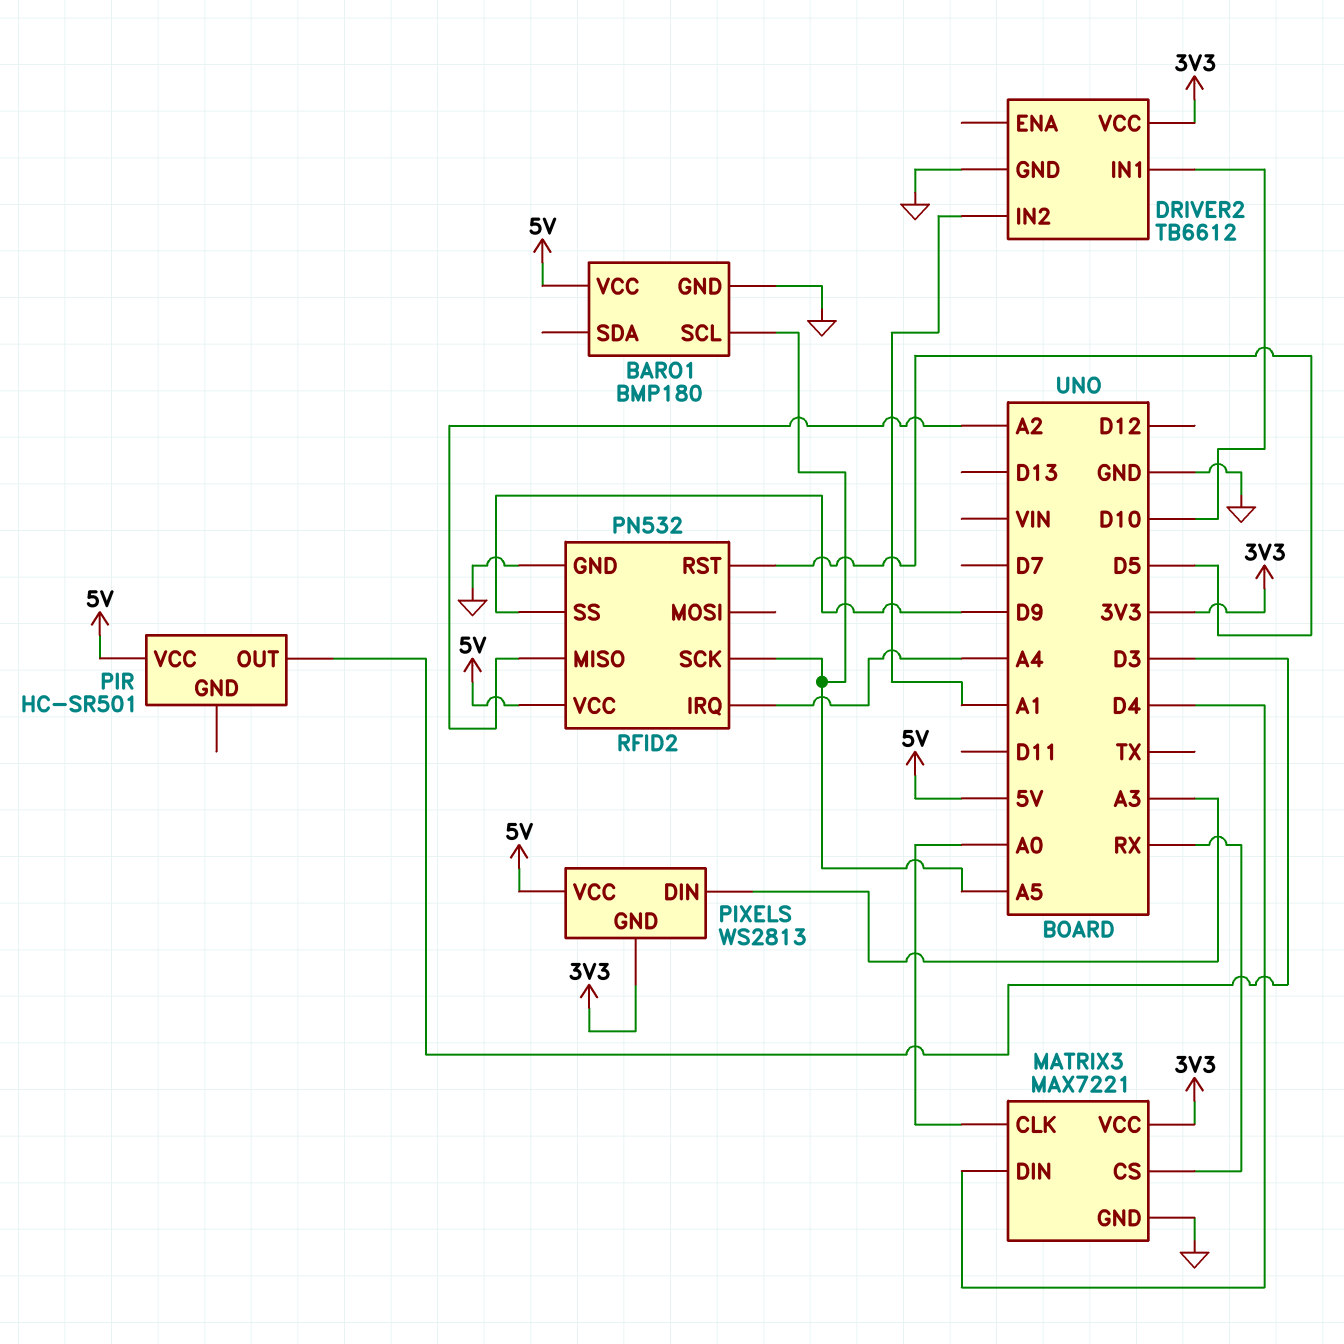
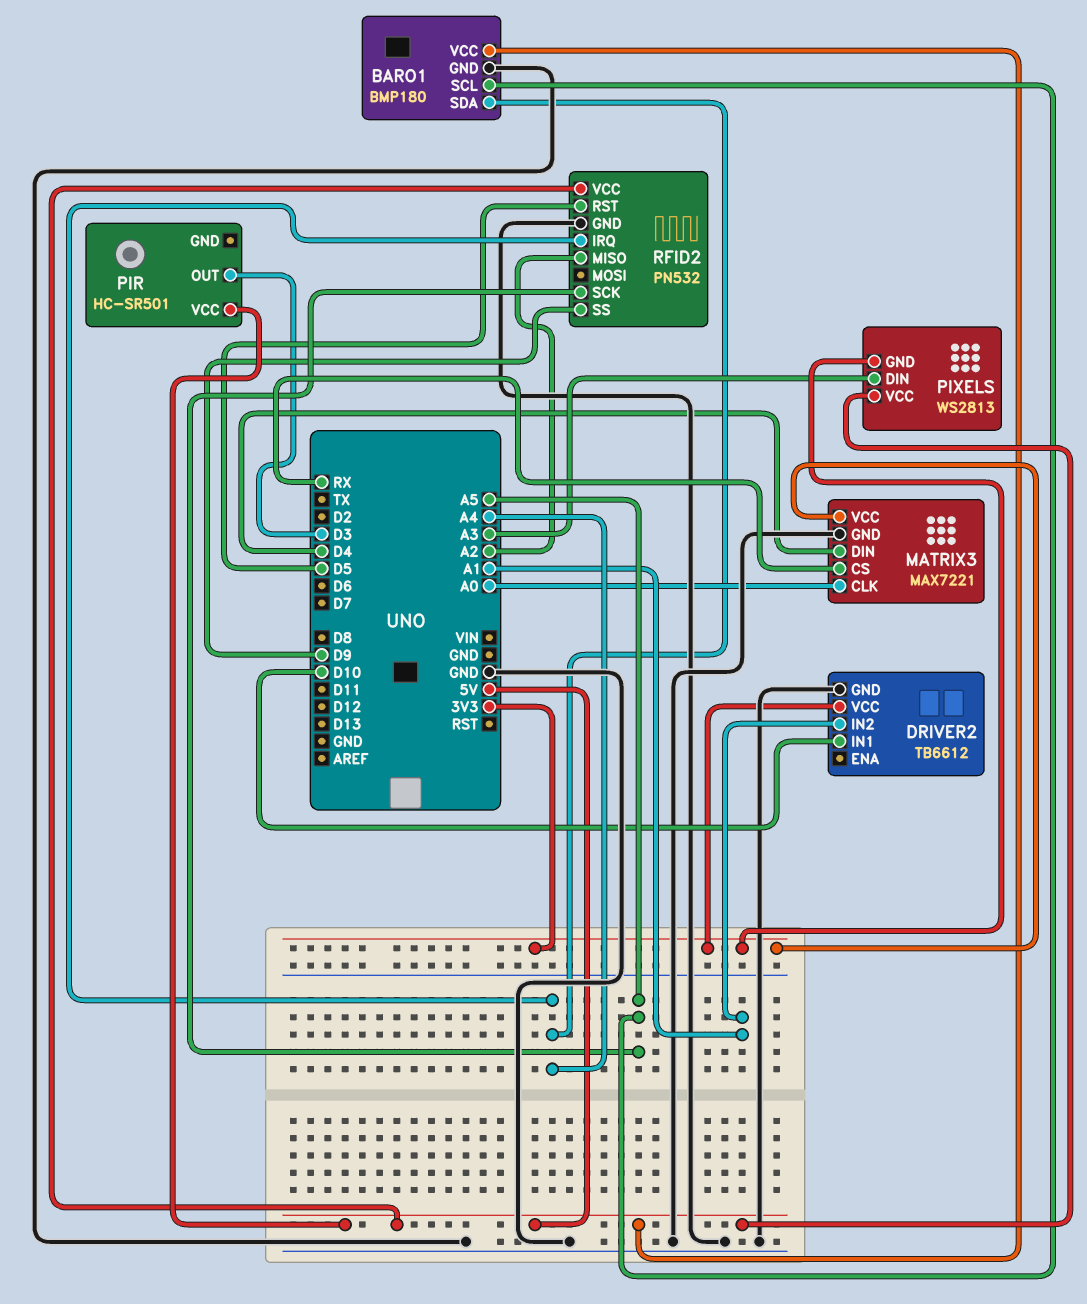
BARO1 pin SDA: none -> A4

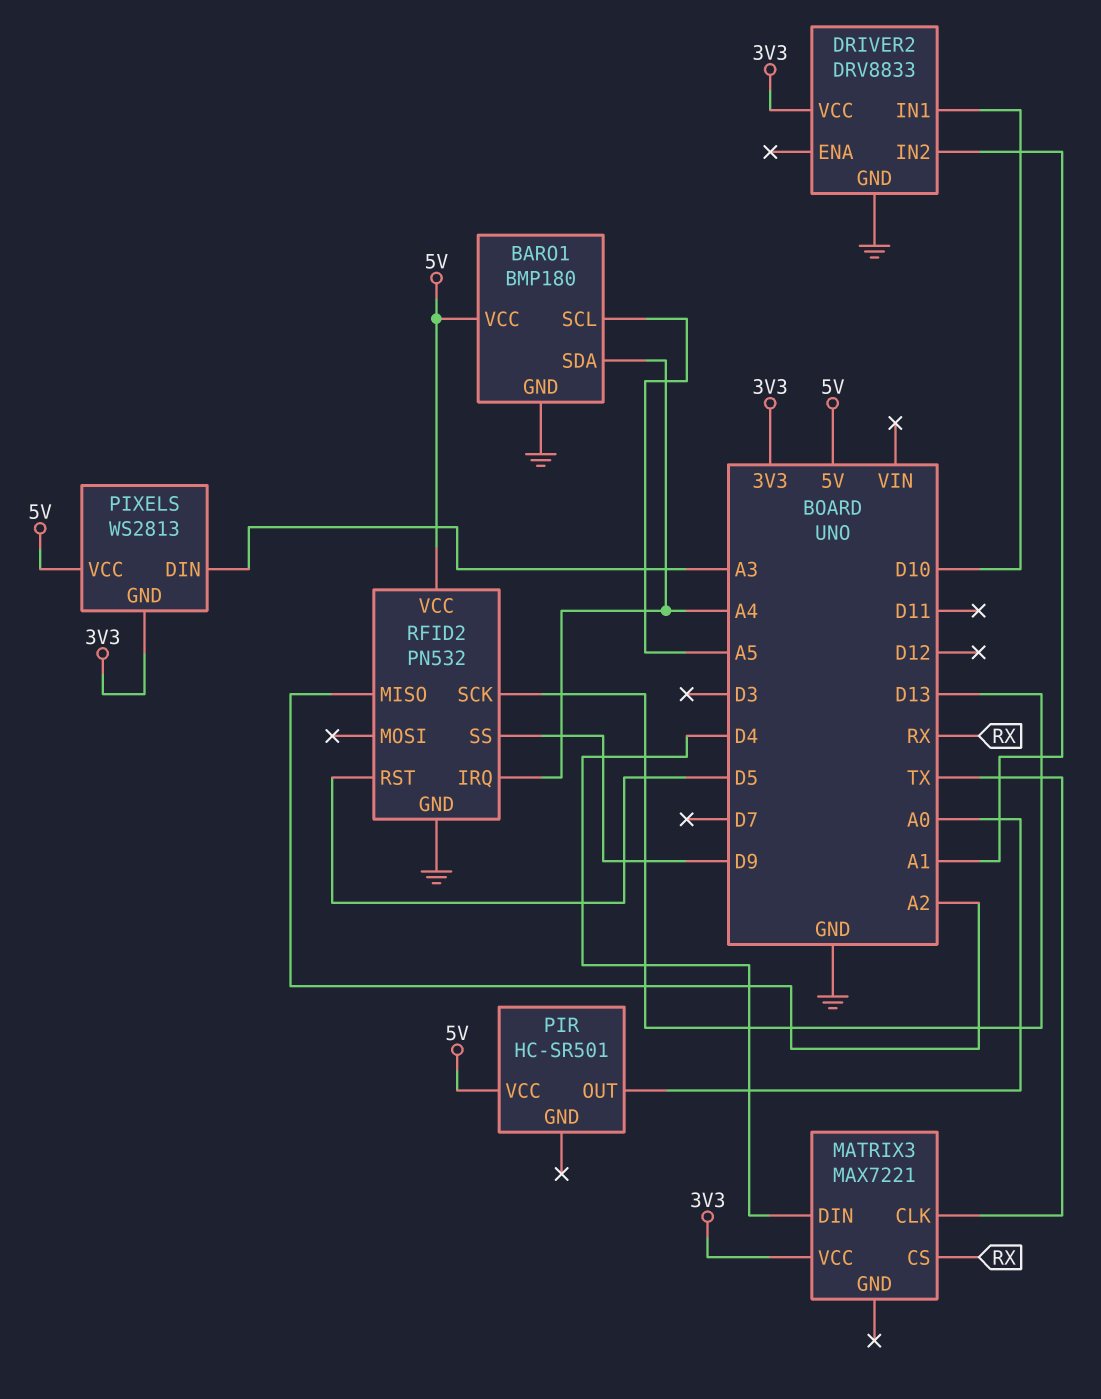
DRIVER2: TB6612 -> DRV8833
MATRIX3 pin CLK: A0 -> TX
MATRIX3 pin GND: GND -> none
PIR pin OUT: D3 -> A0
RFID2 pin SCK: A5 -> D13

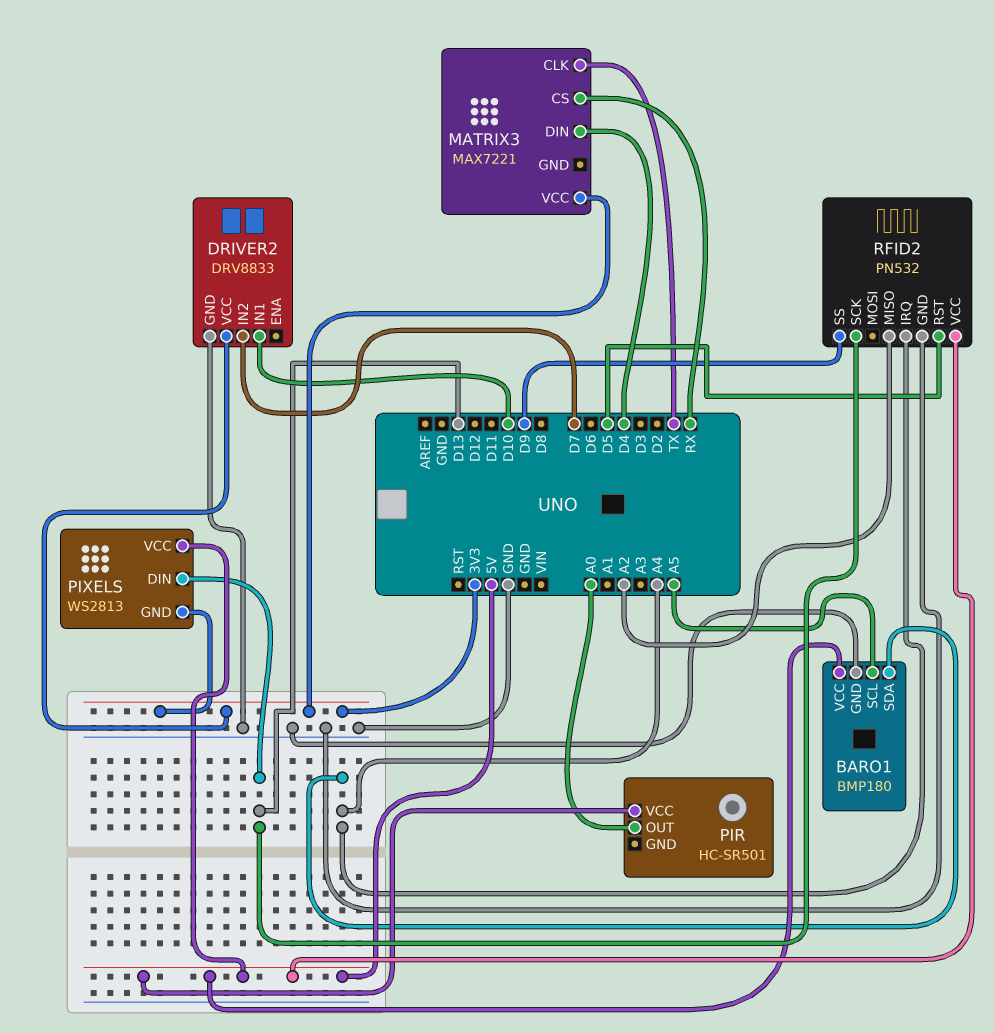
DRIVER2 pin IN2: A1 -> D7
PIXELS pin DIN: A3 -> D13

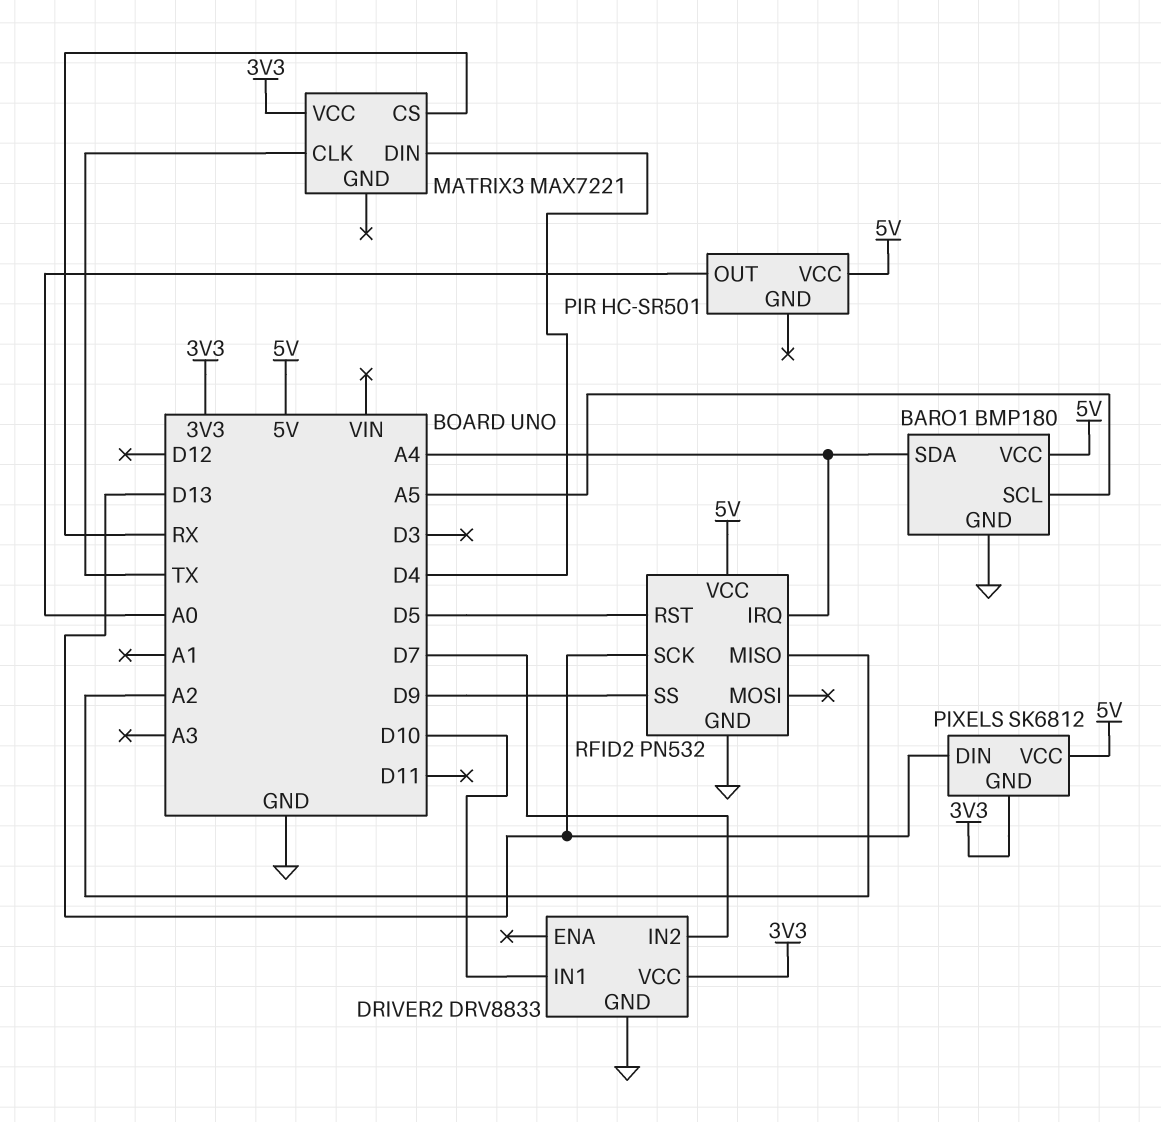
PIXELS: WS2813 -> SK6812

